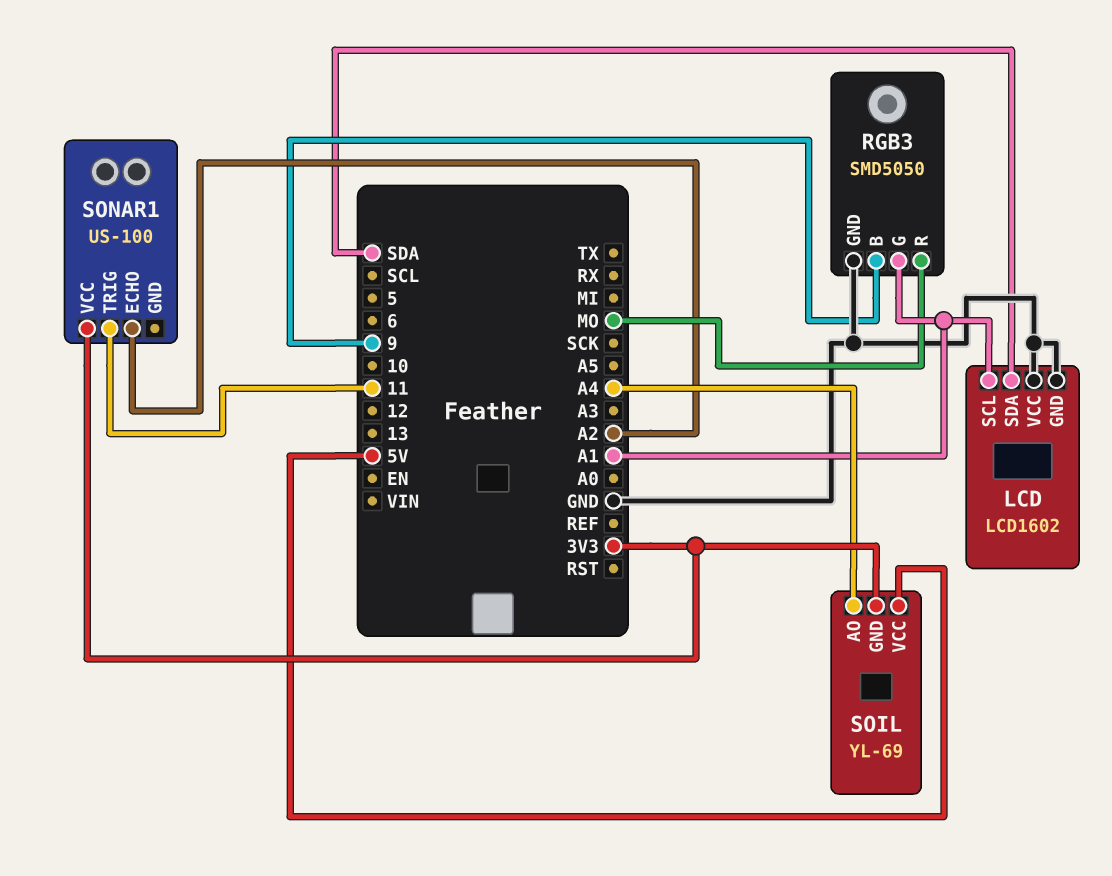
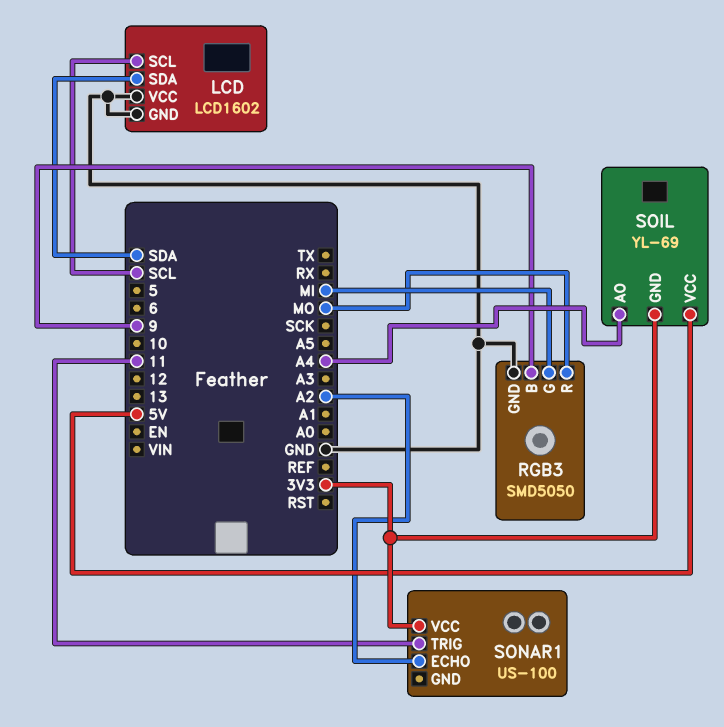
LCD pin SCL: A1 -> SCL
RGB3 pin G: A1 -> MI

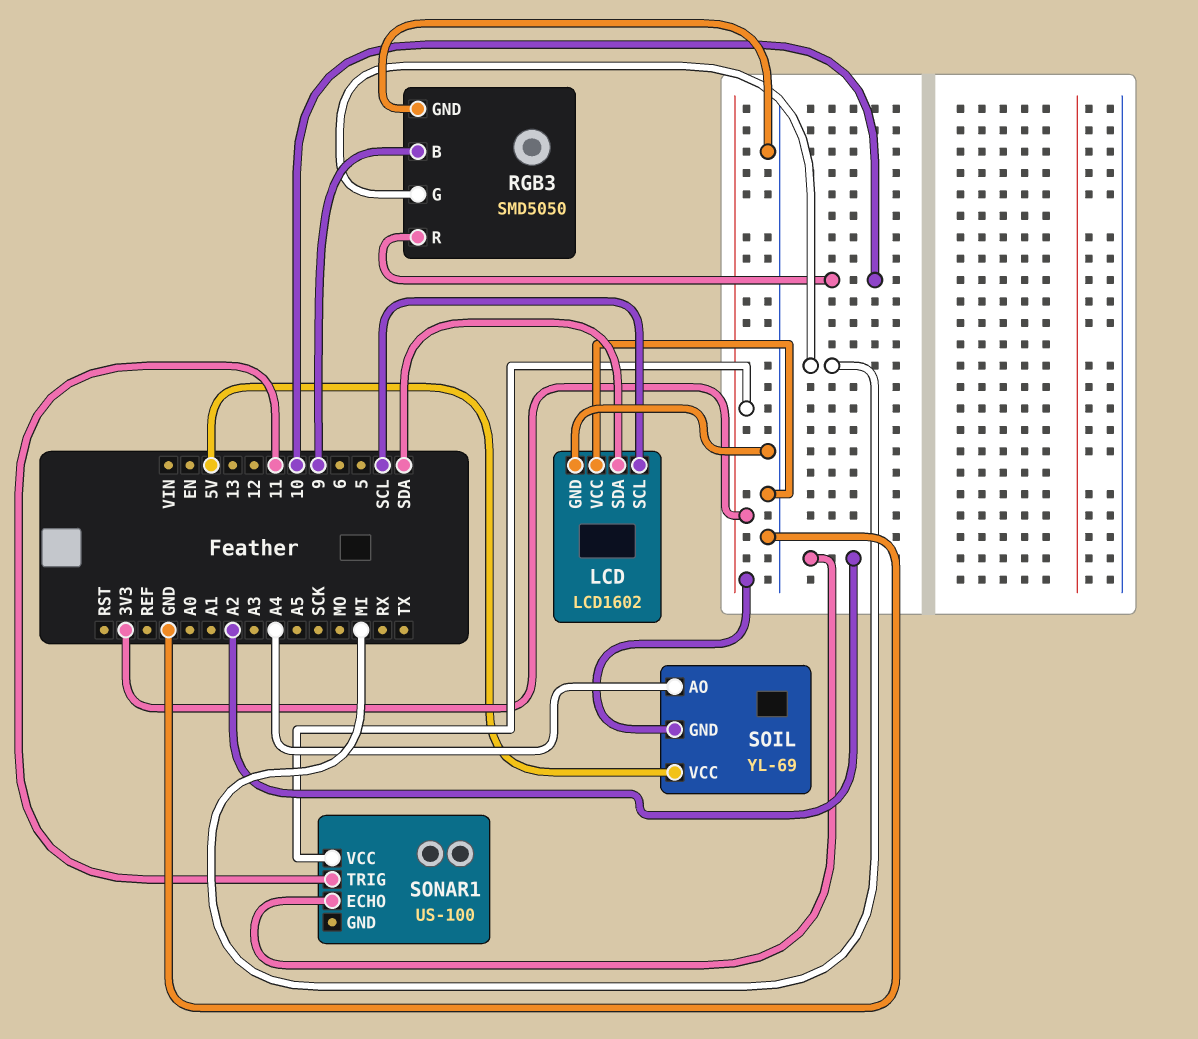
RGB3 pin R: MO -> 10

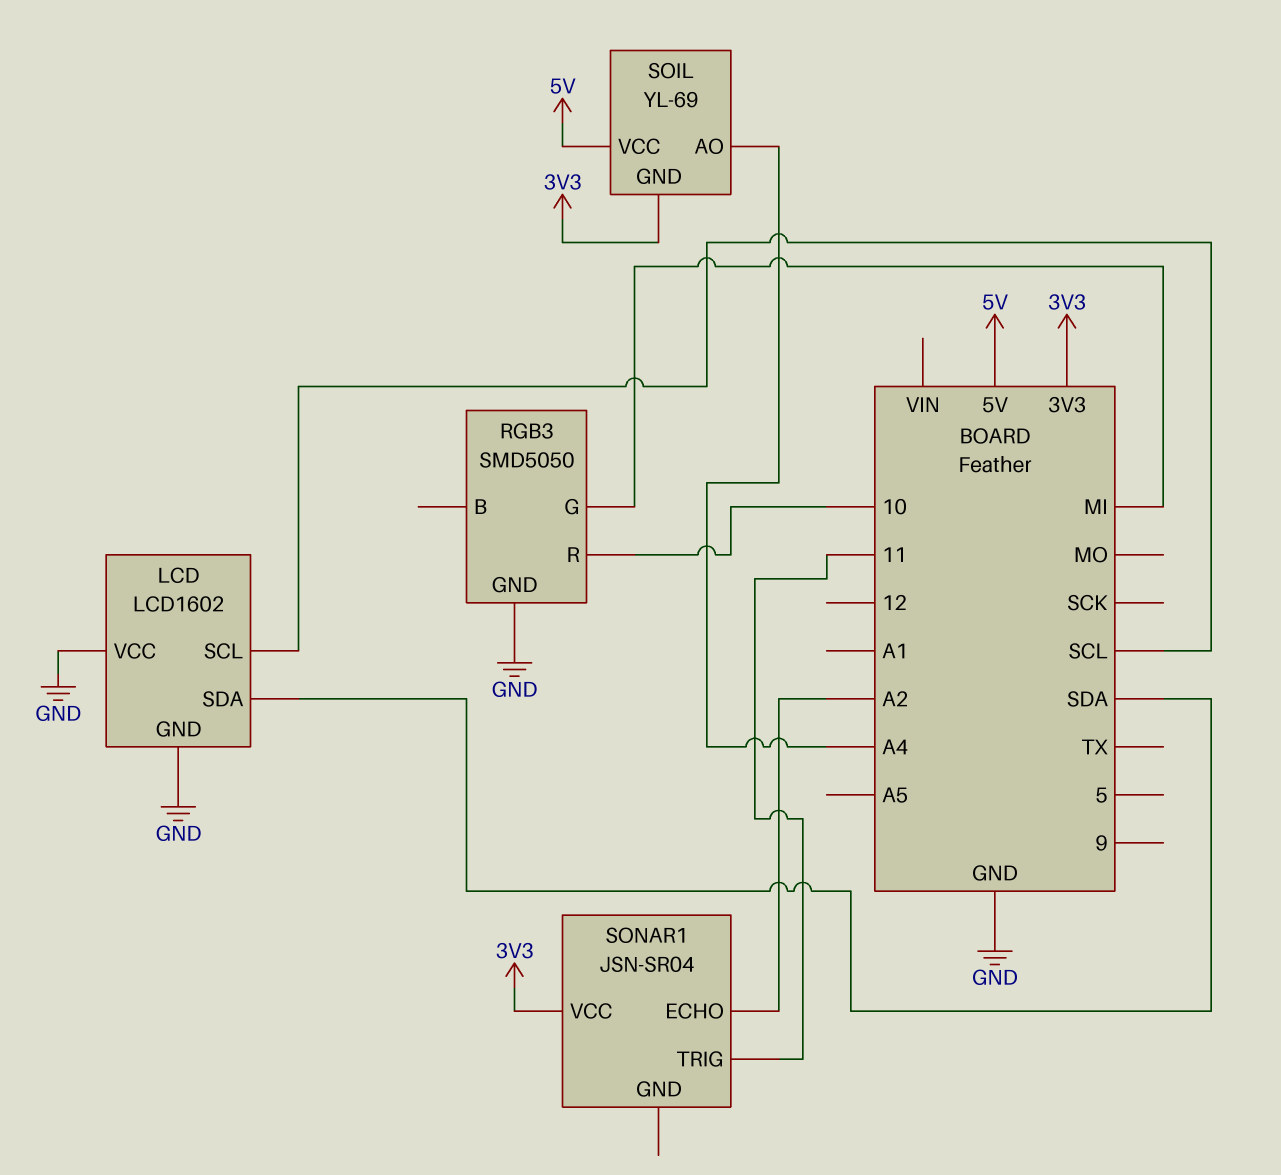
RGB3 pin B: 9 -> none
SONAR1: US-100 -> JSN-SR04

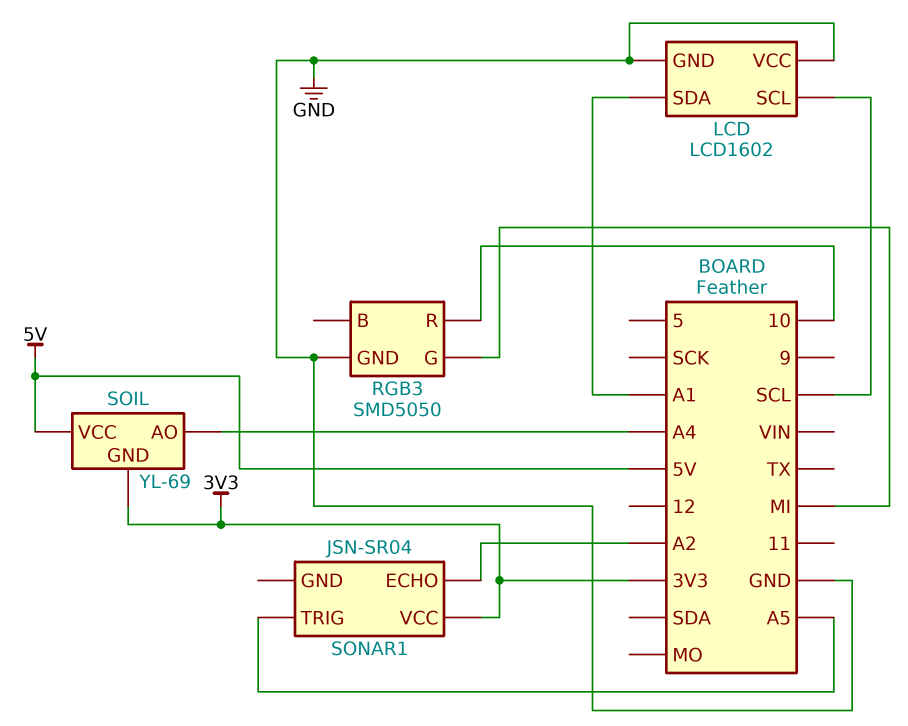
LCD pin SDA: SDA -> A1
SONAR1 pin TRIG: 11 -> A5

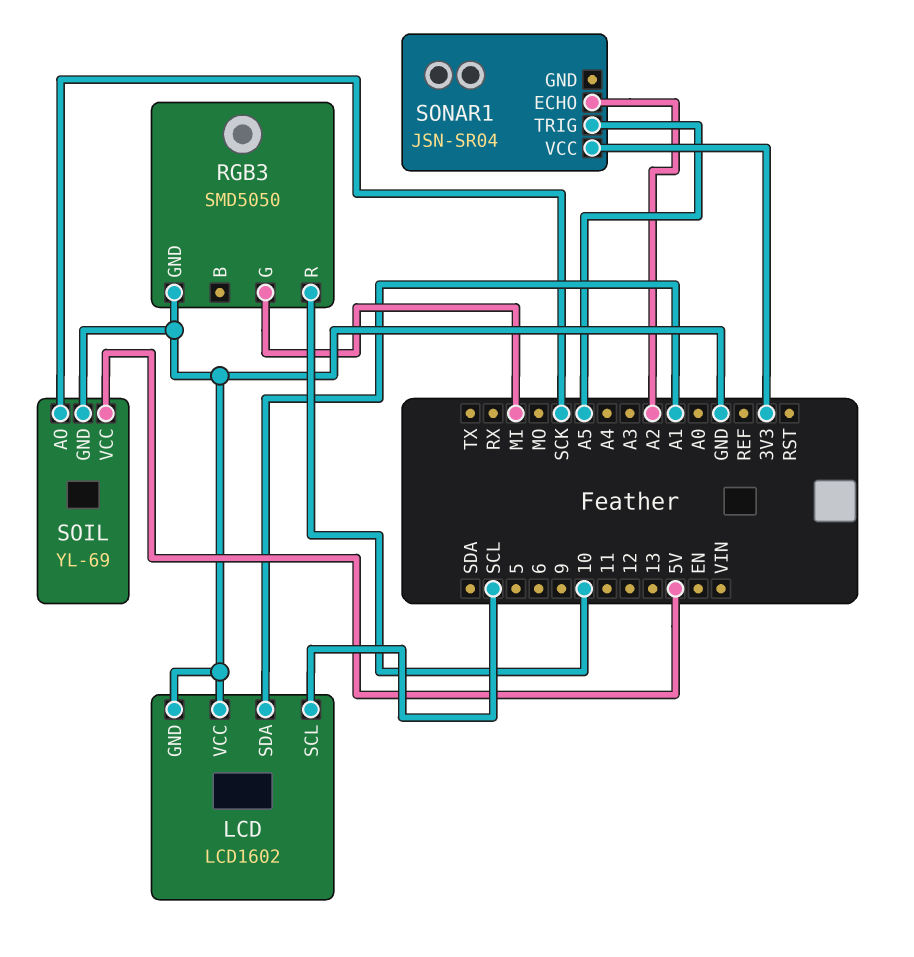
SOIL pin AO: A4 -> SCK
SOIL pin GND: 3V3 -> GND

